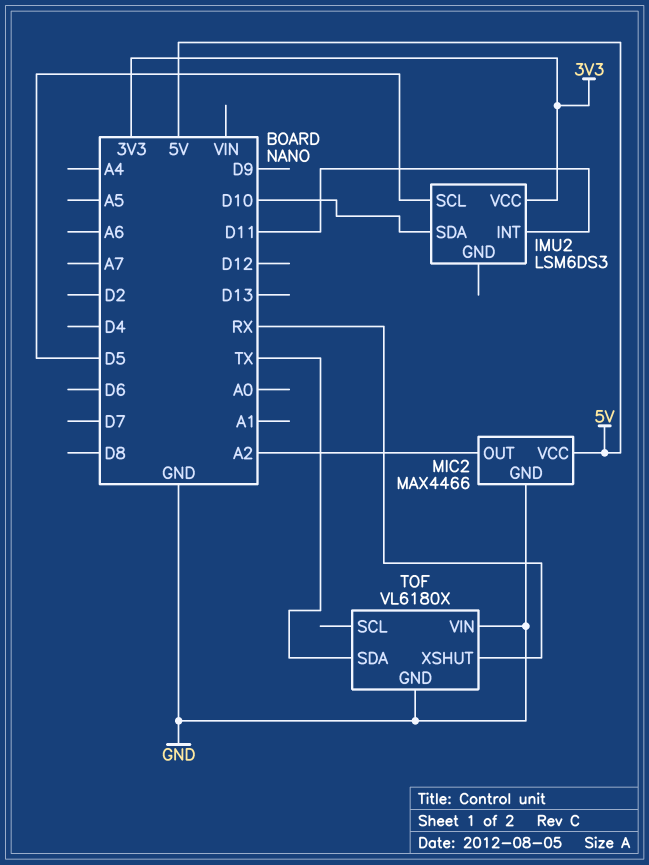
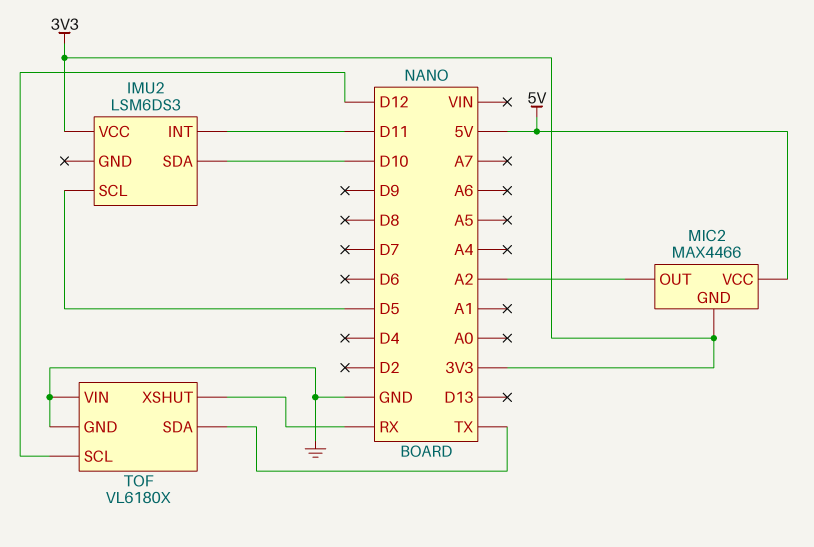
MIC2 pin GND: GND -> 3V3
TOF pin SCL: none -> D12

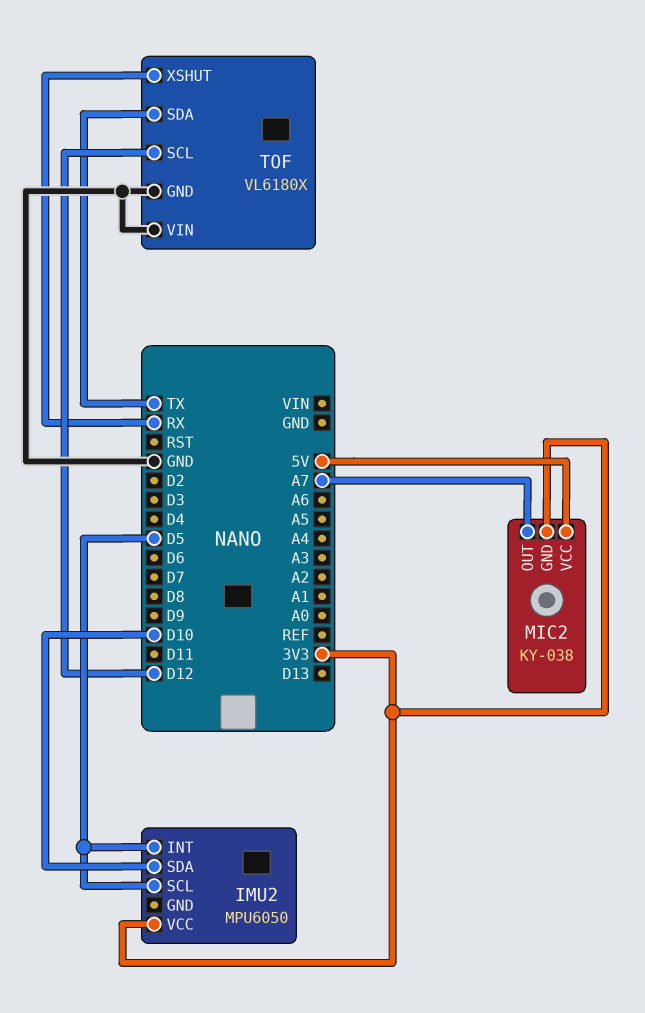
IMU2: LSM6DS3 -> MPU6050
IMU2 pin INT: D11 -> D5
MIC2: MAX4466 -> KY-038
MIC2 pin OUT: A2 -> A7

